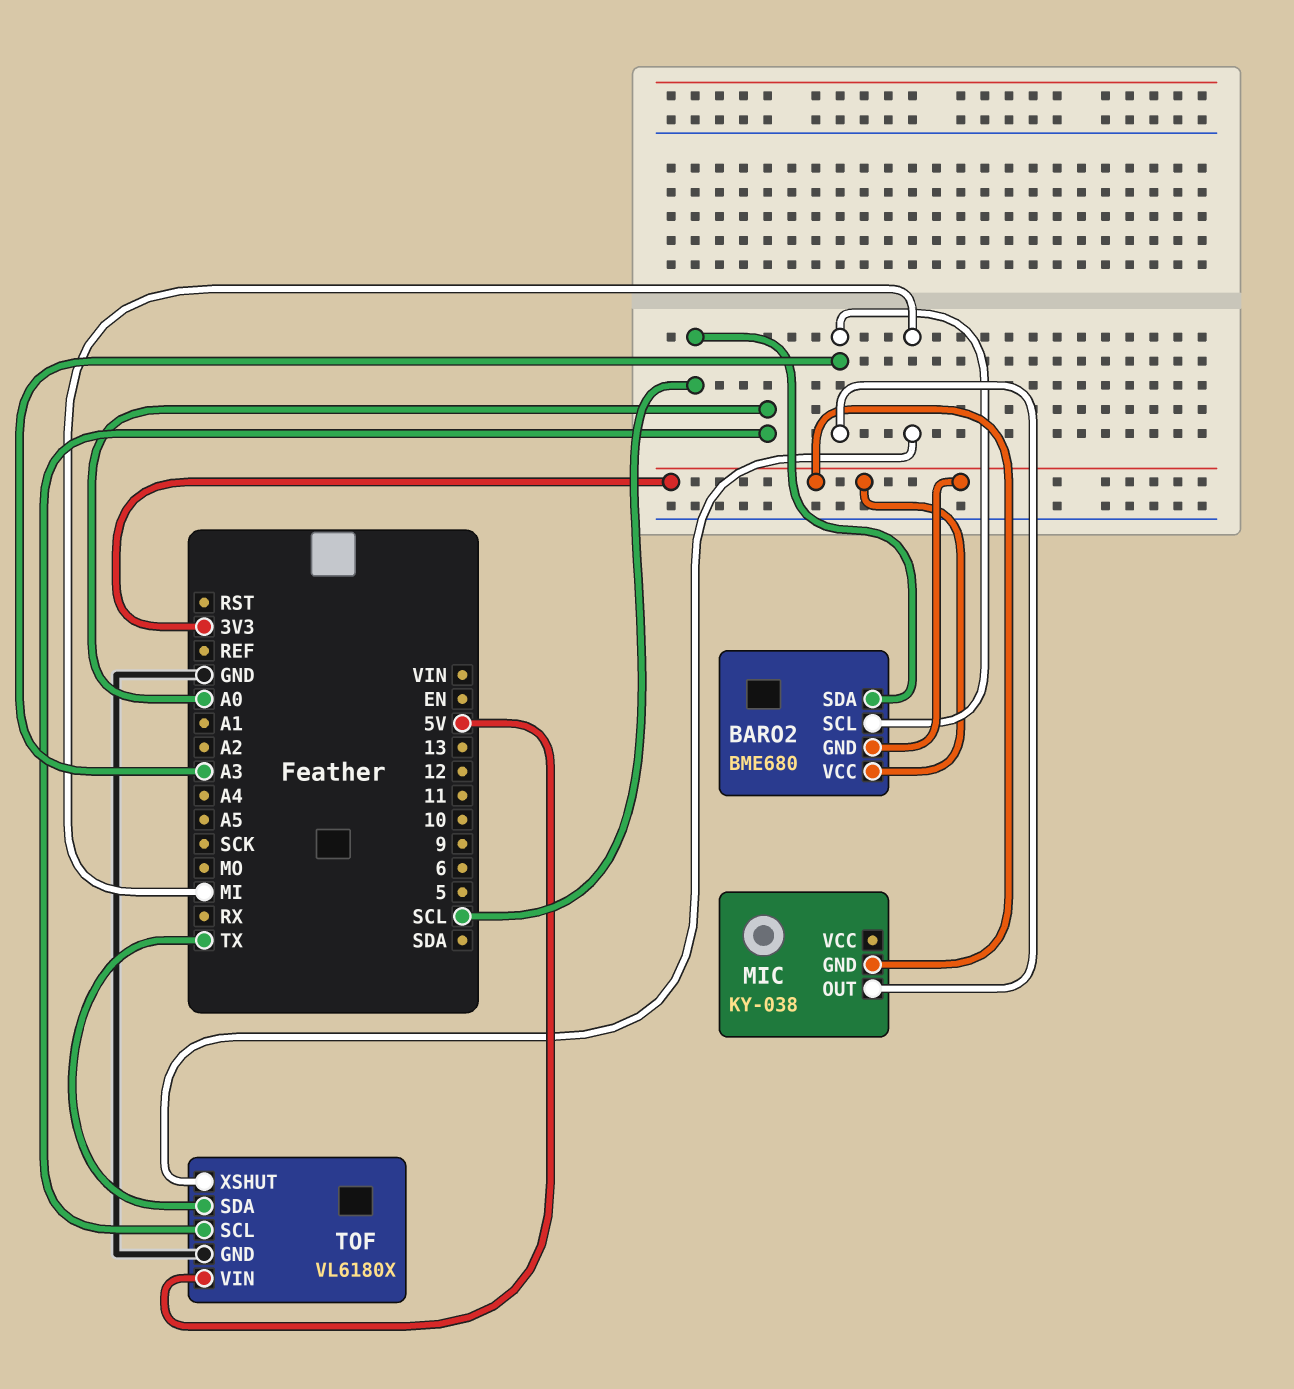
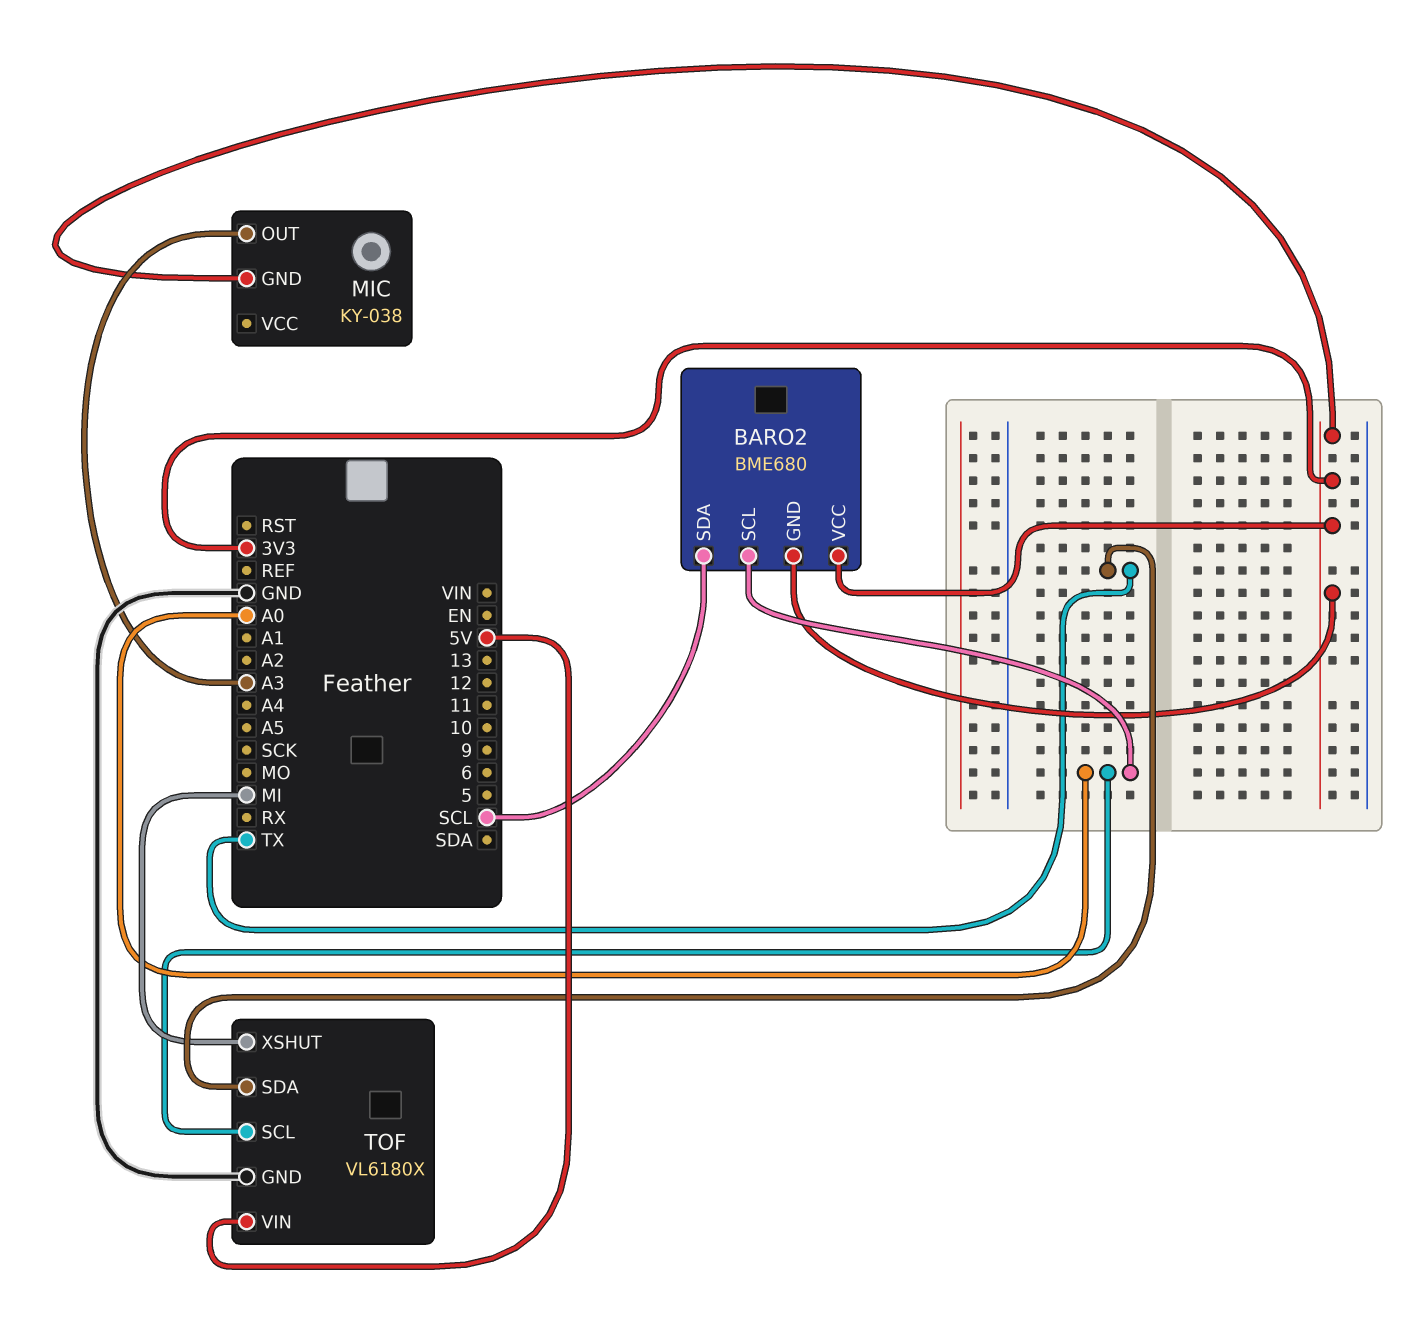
BARO2 pin SCL: A3 -> A0

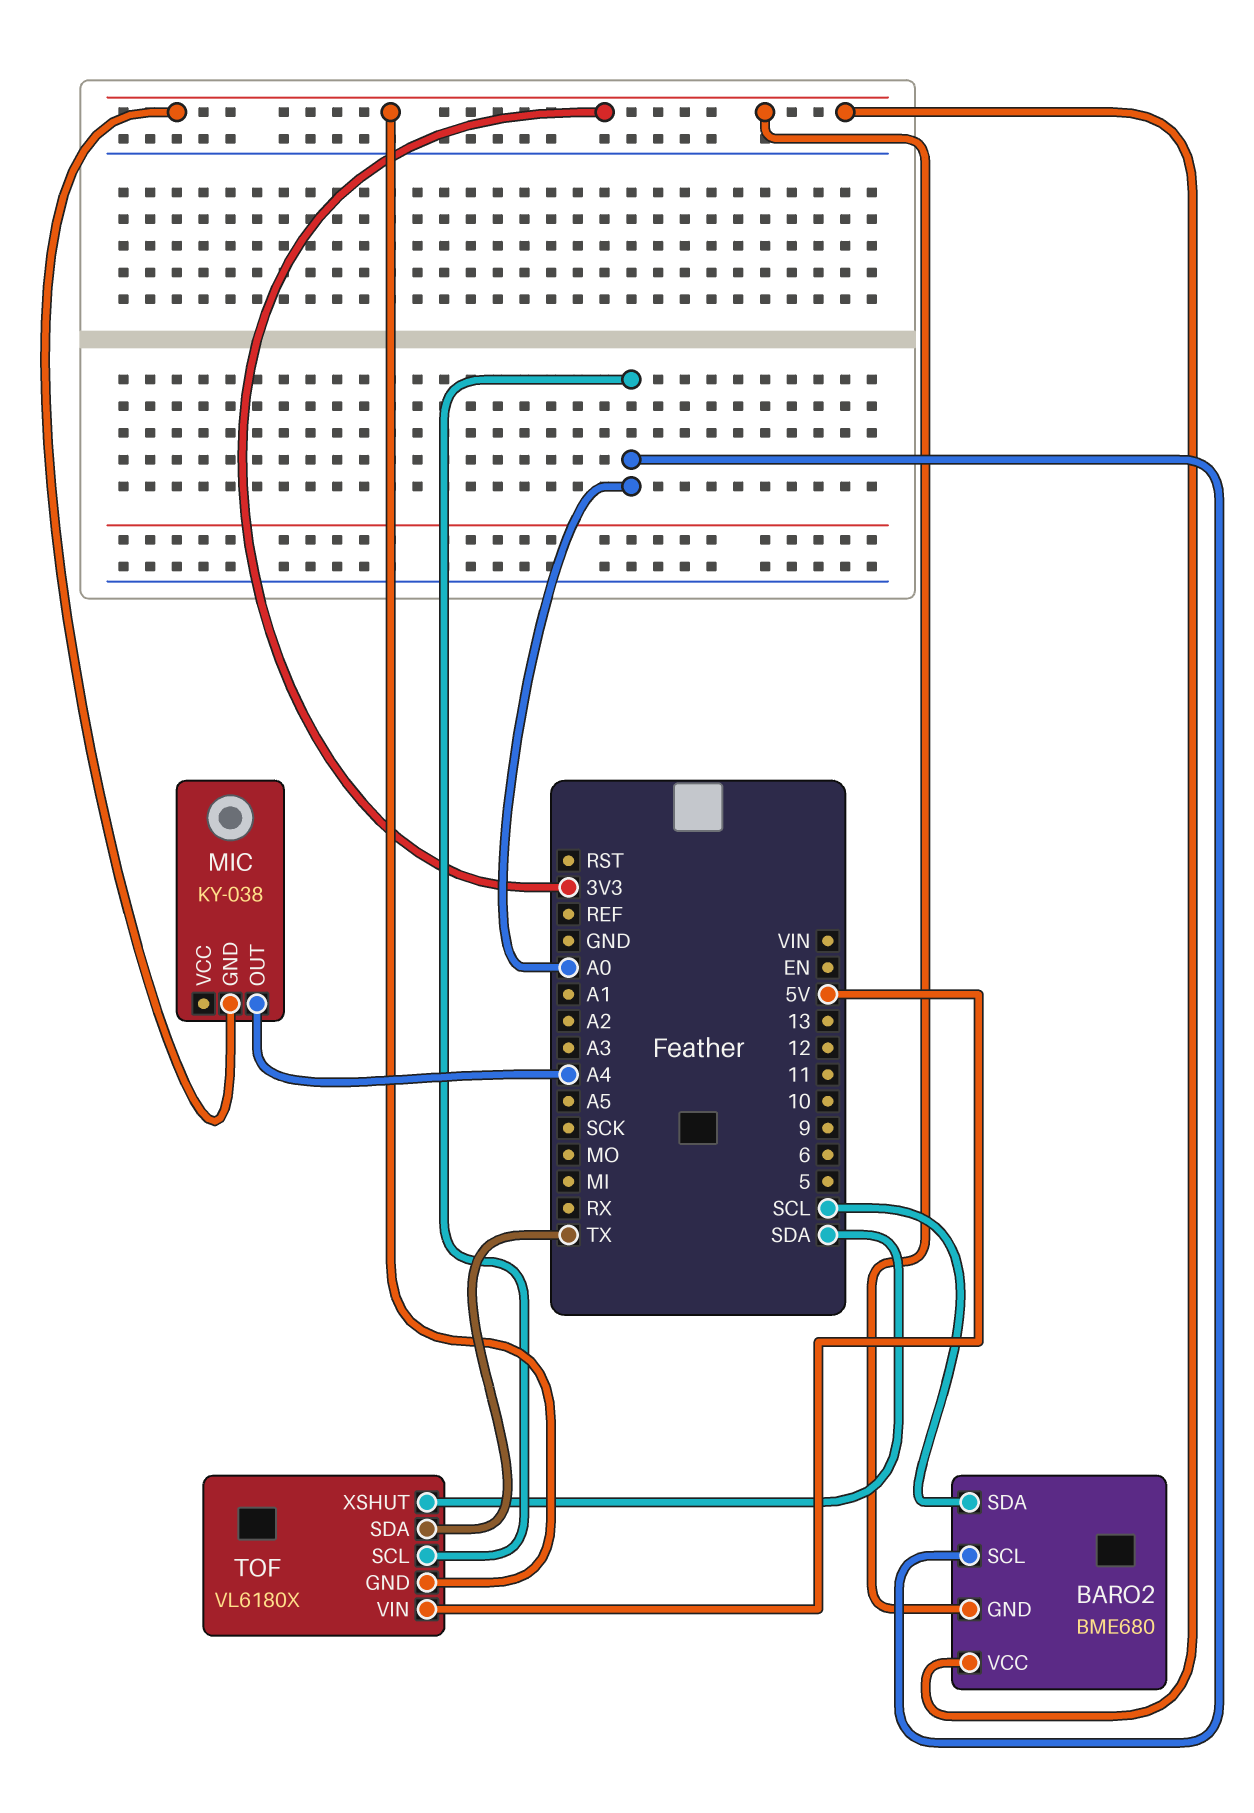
MIC pin OUT: A3 -> A4
TOF pin GND: GND -> 3V3
TOF pin XSHUT: MI -> SDA

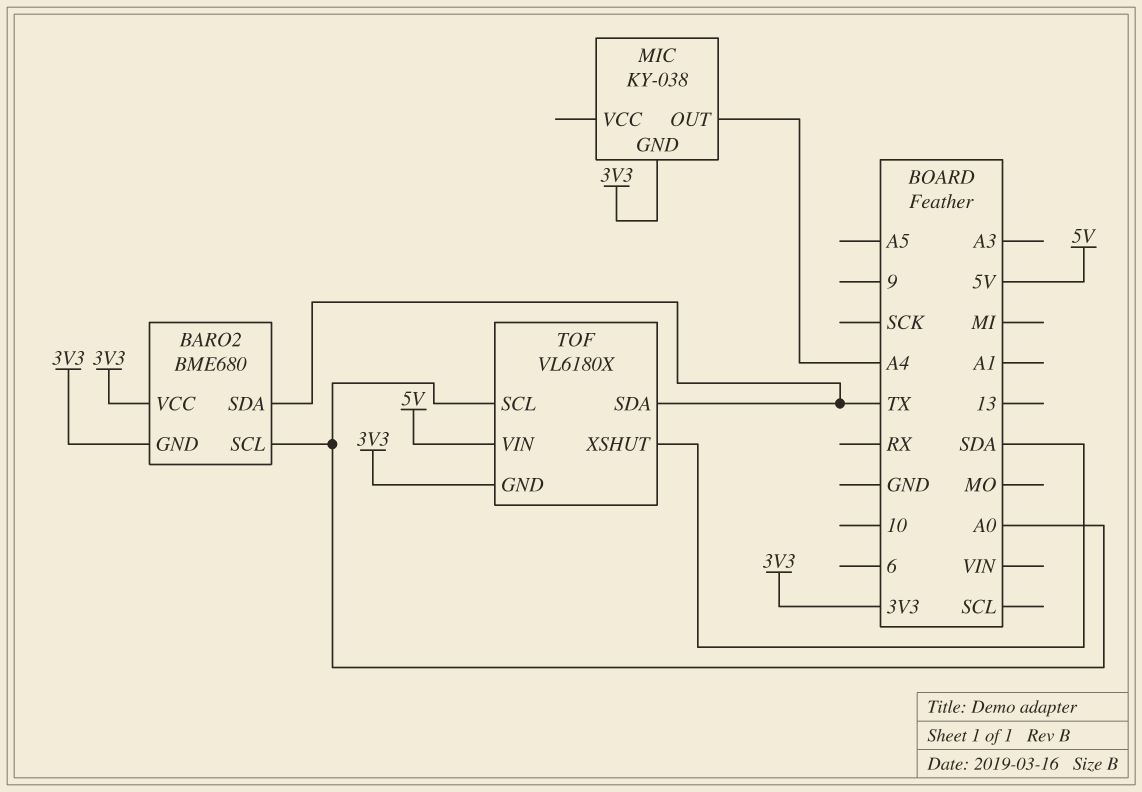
BARO2 pin SDA: SCL -> TX

